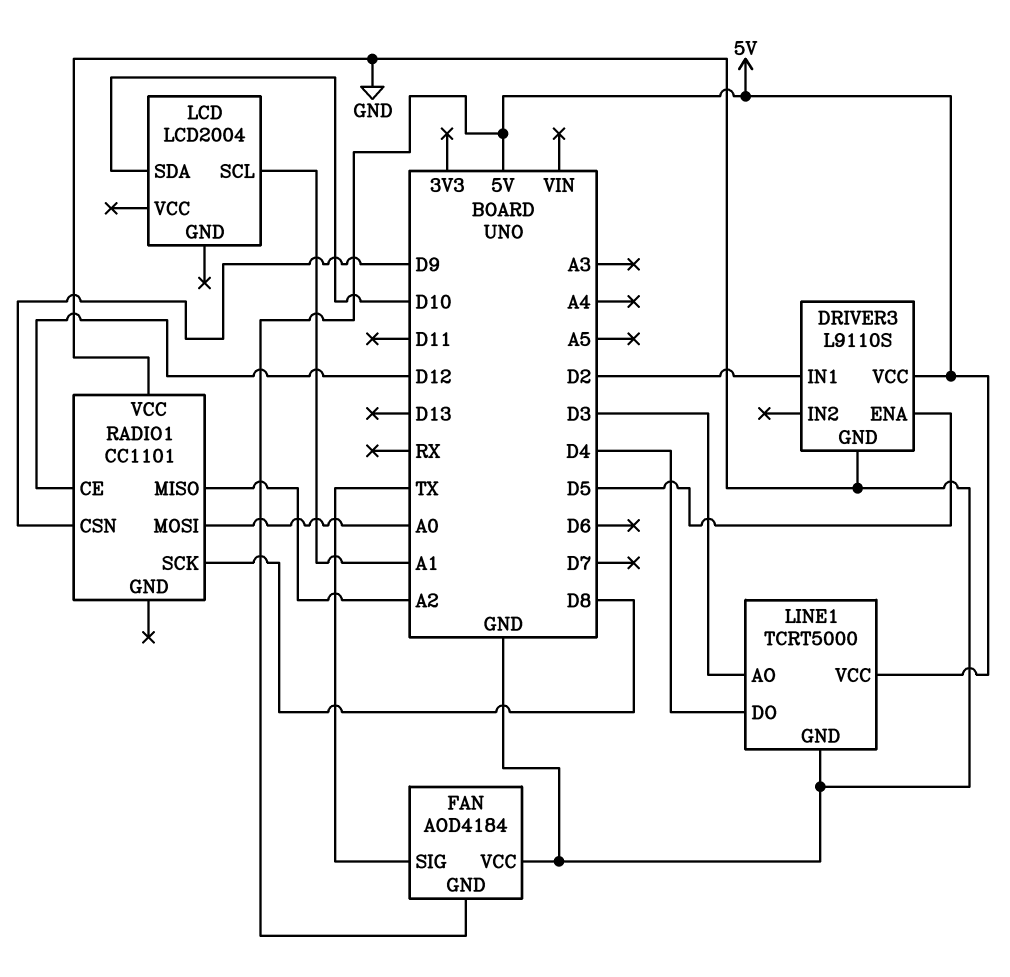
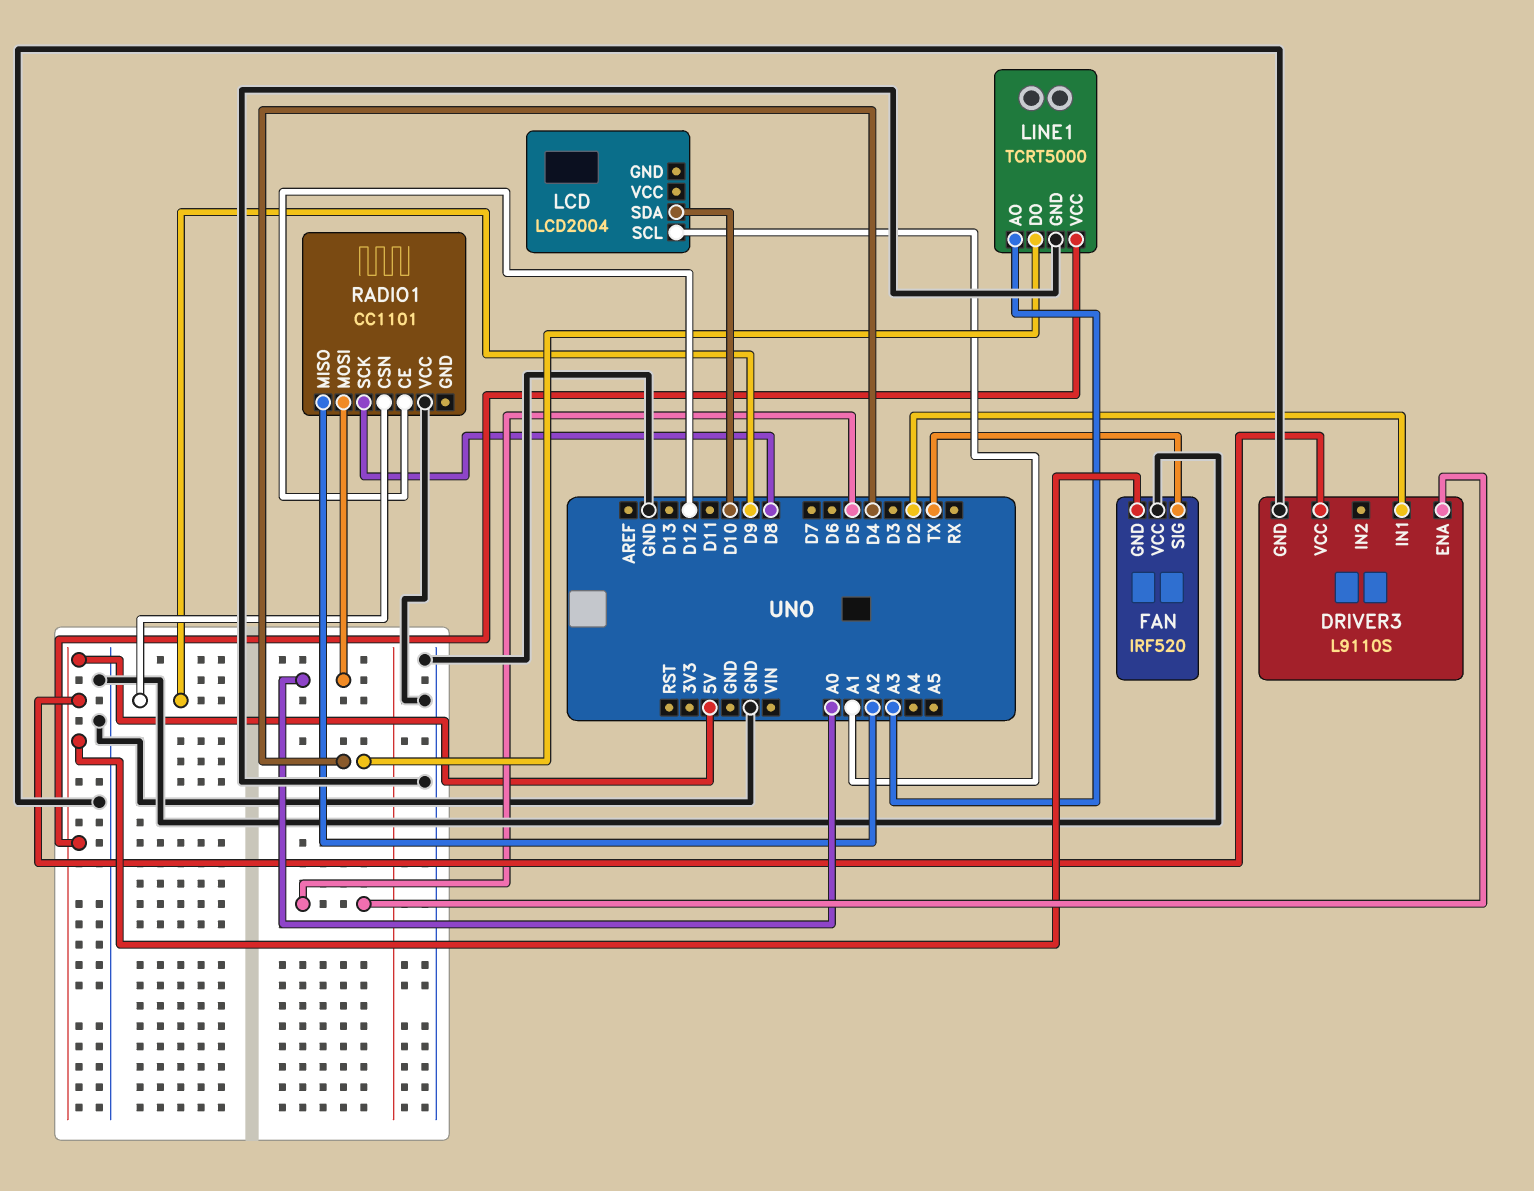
FAN: AOD4184 -> IRF520
LINE1 pin AO: D3 -> A3

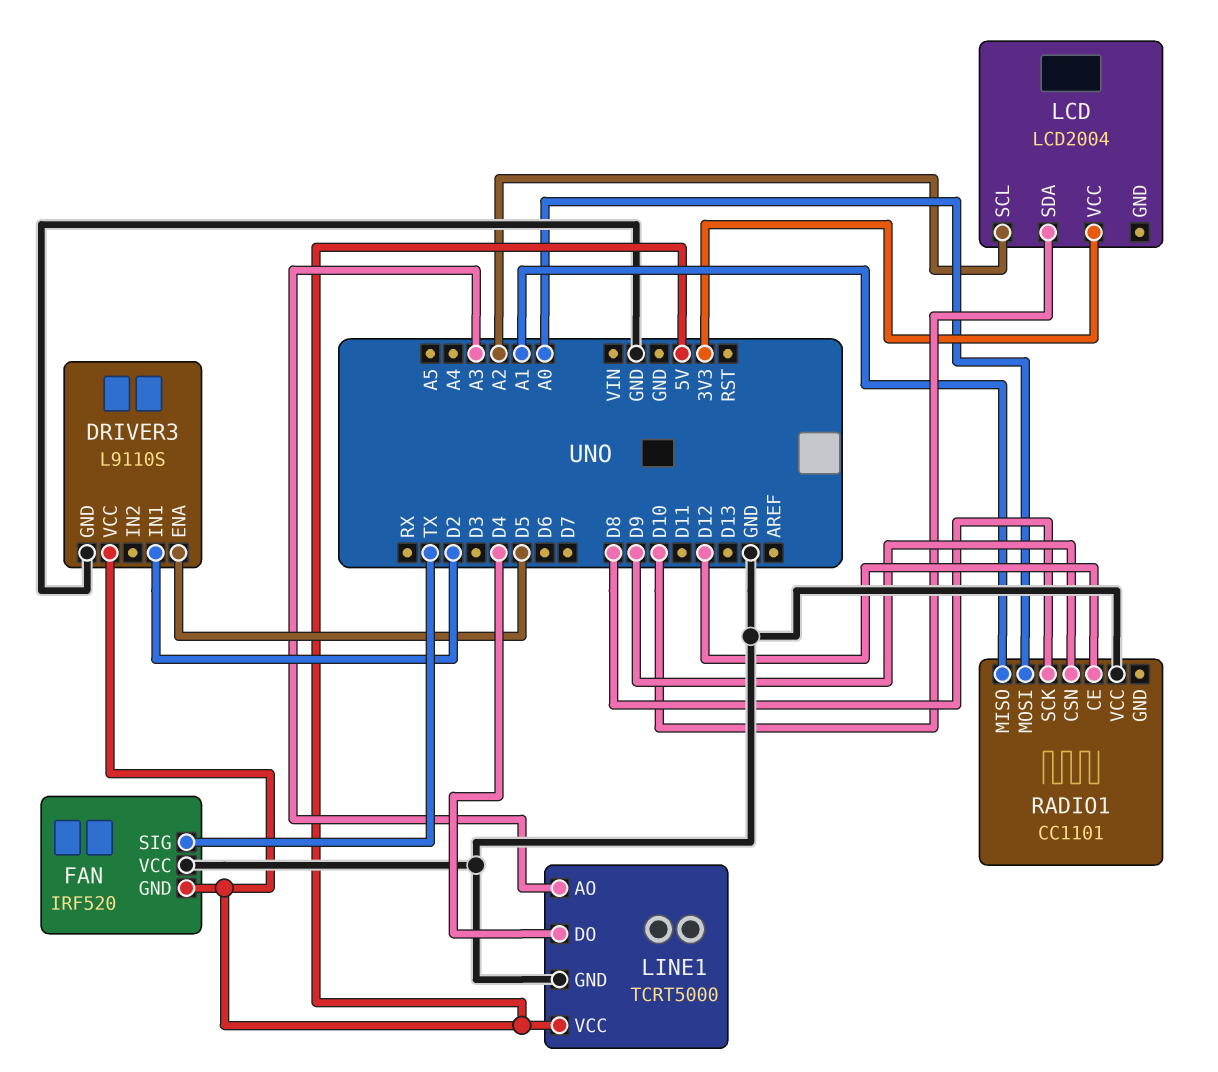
LCD pin SCL: A1 -> A2
LCD pin VCC: none -> 3V3
RADIO1 pin MISO: A2 -> A1

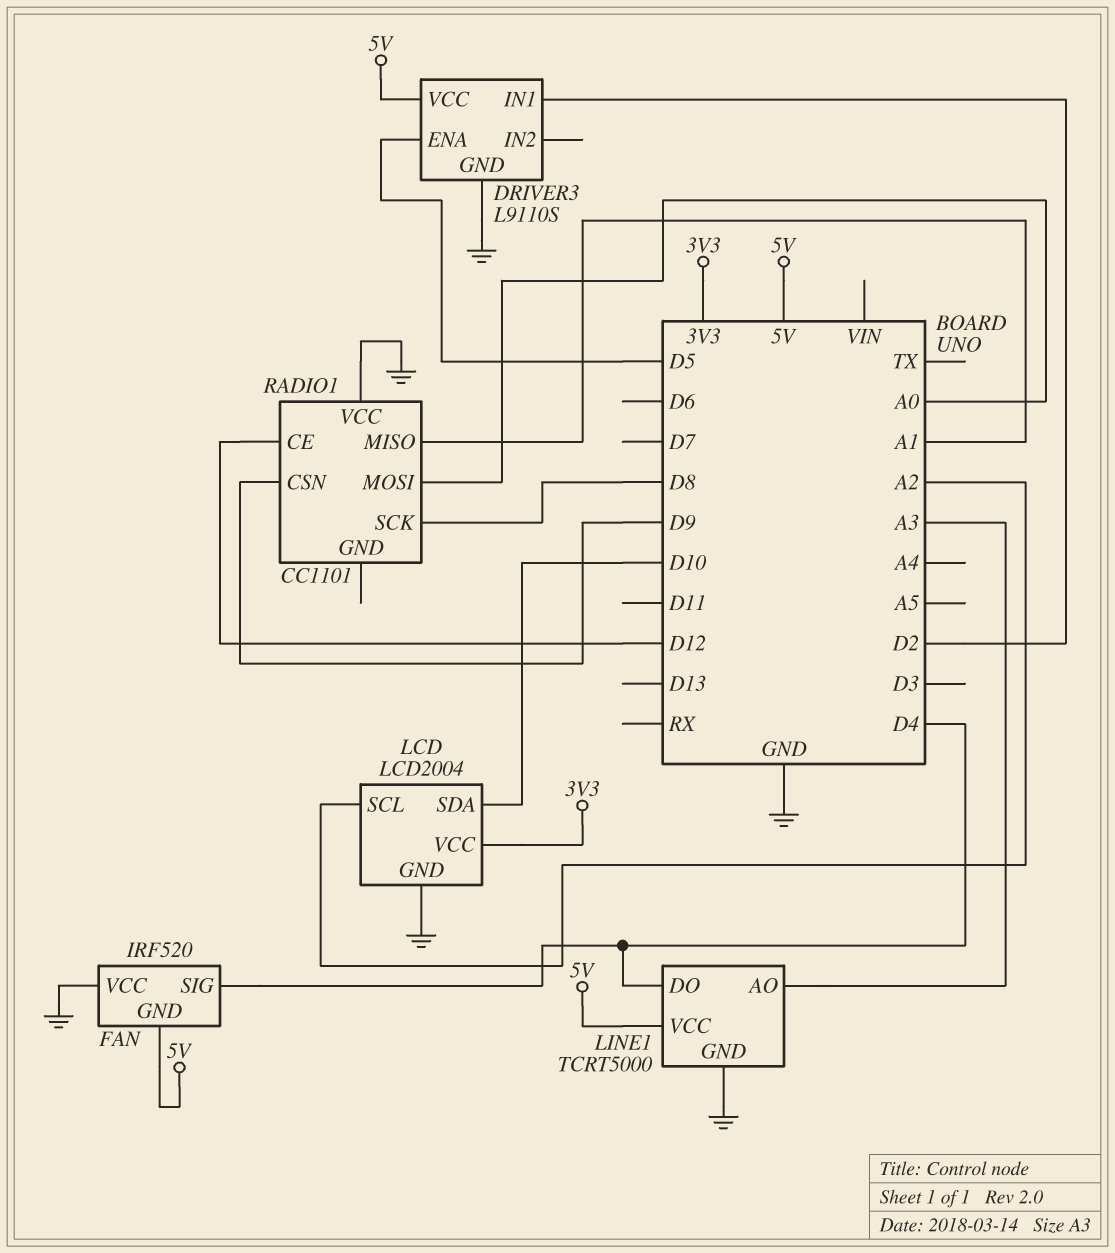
FAN pin SIG: TX -> D4
LCD pin GND: none -> GND

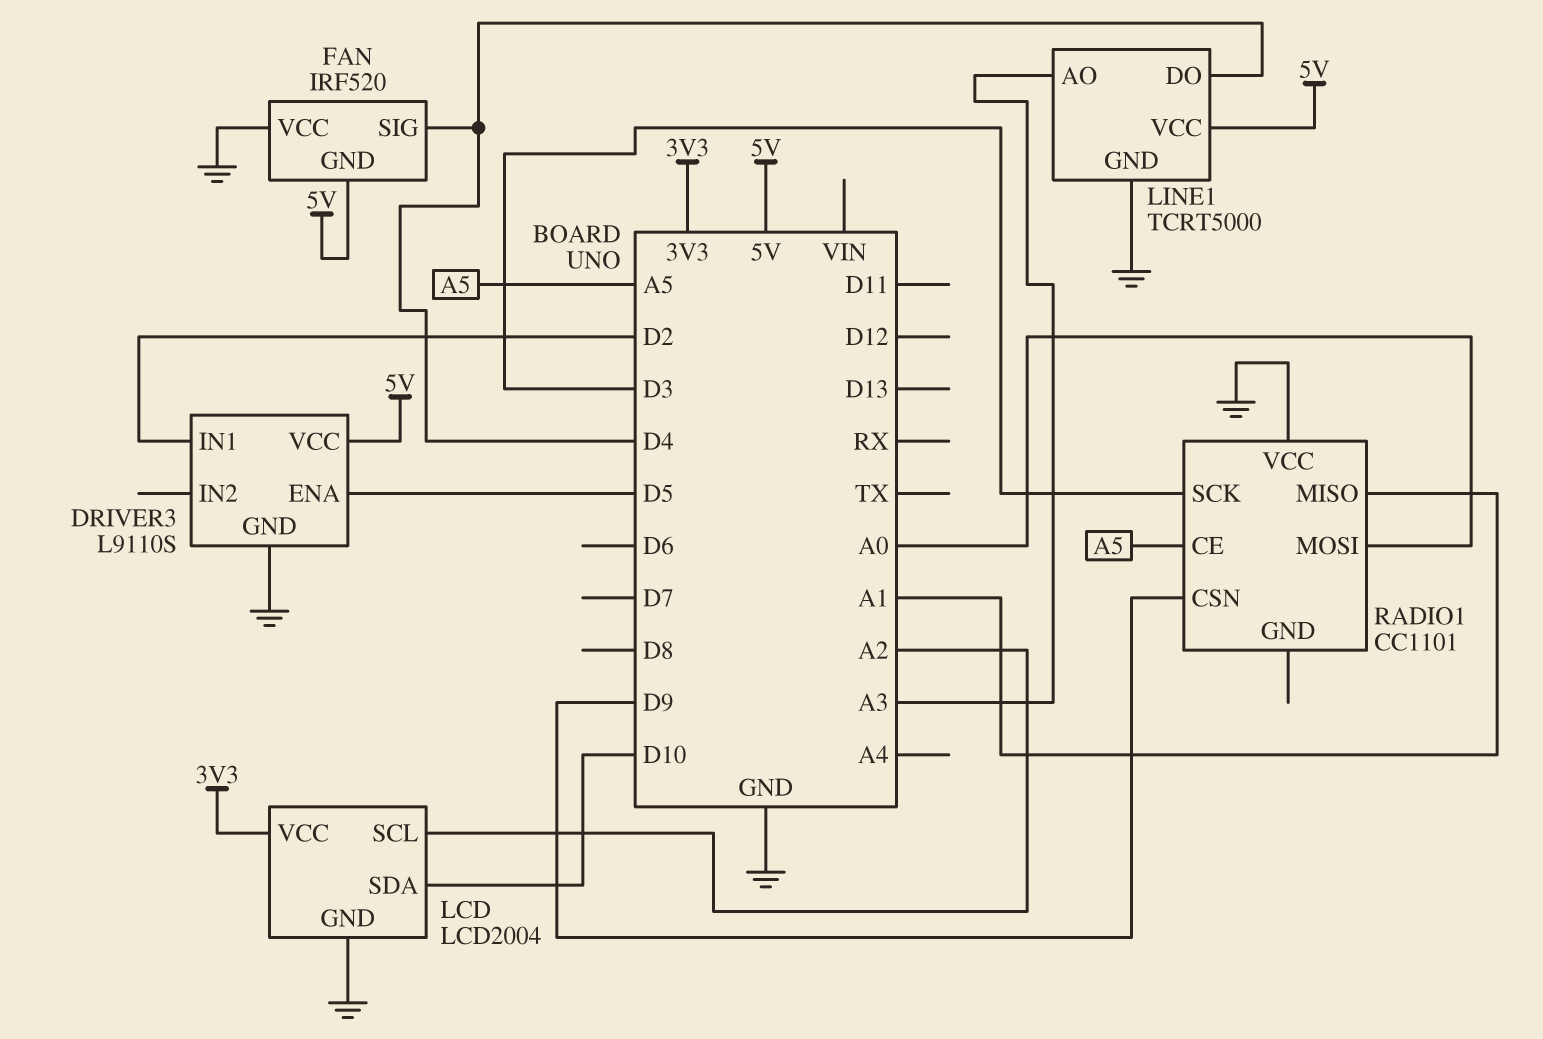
RADIO1 pin CE: D12 -> A5
RADIO1 pin SCK: D8 -> D3

